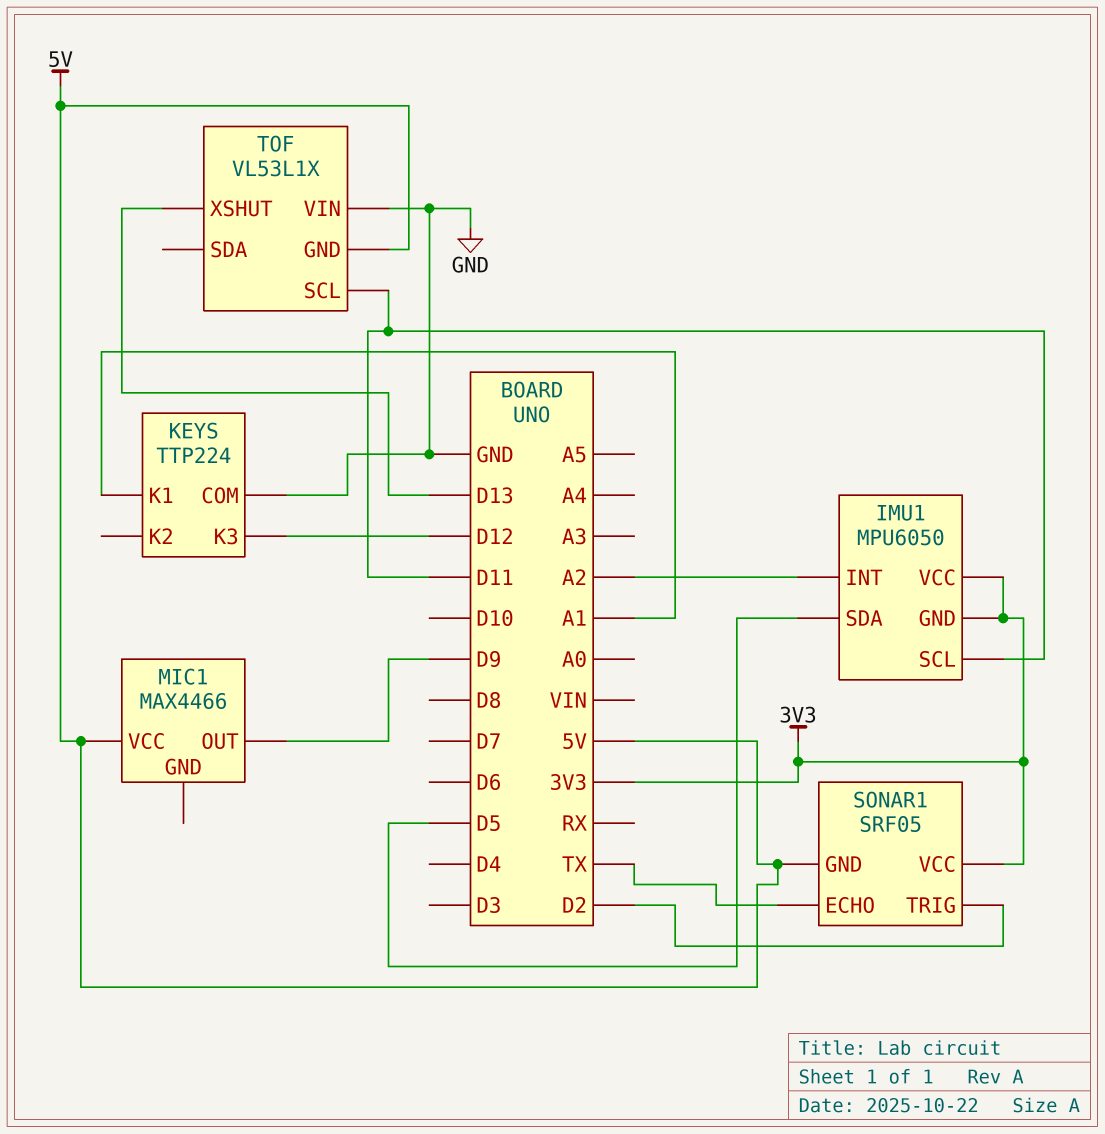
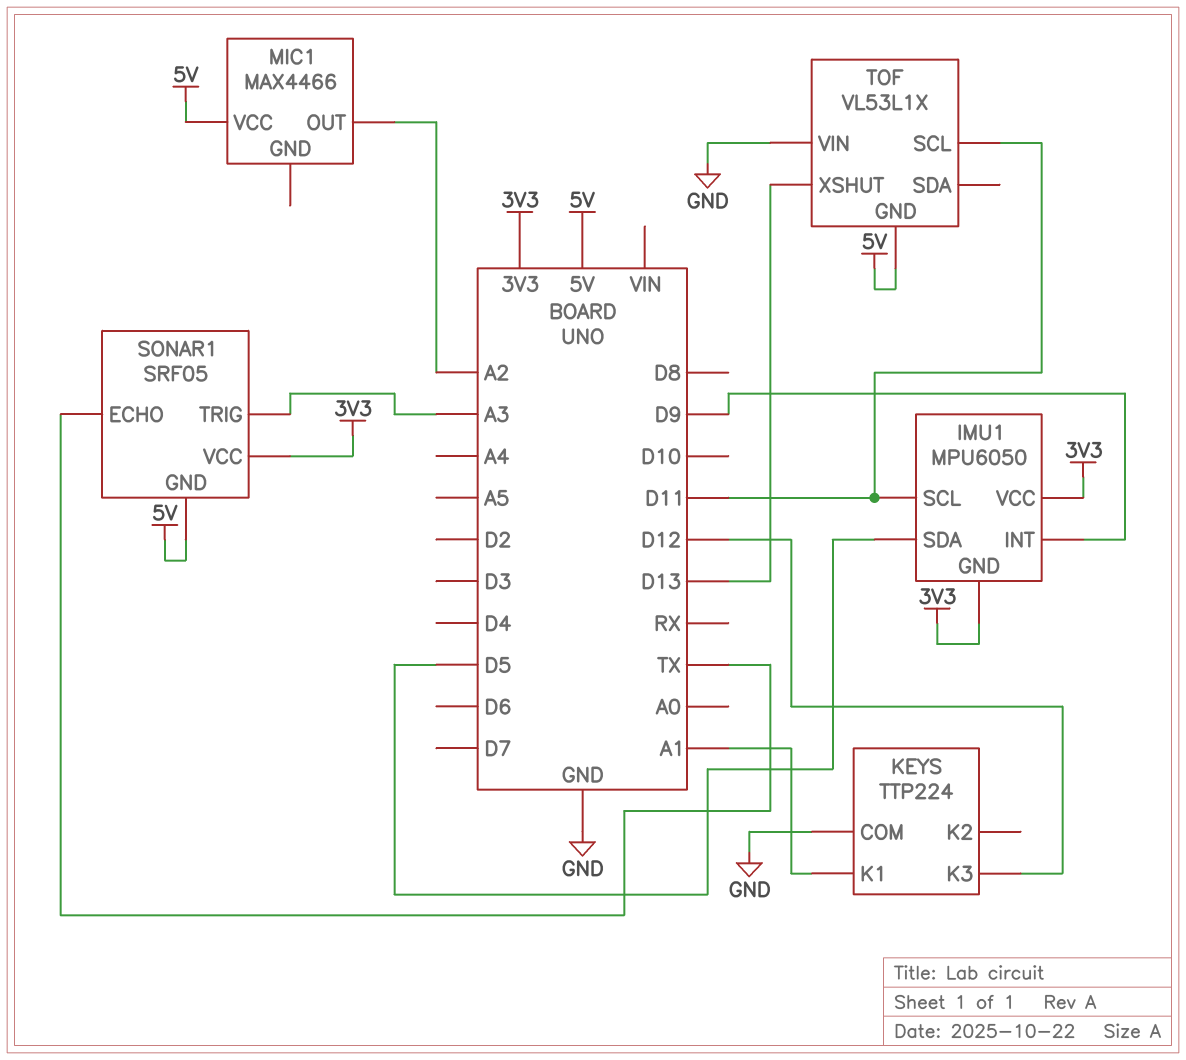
IMU1 pin INT: A2 -> D9
MIC1 pin OUT: D9 -> A2
SONAR1 pin TRIG: D2 -> A3

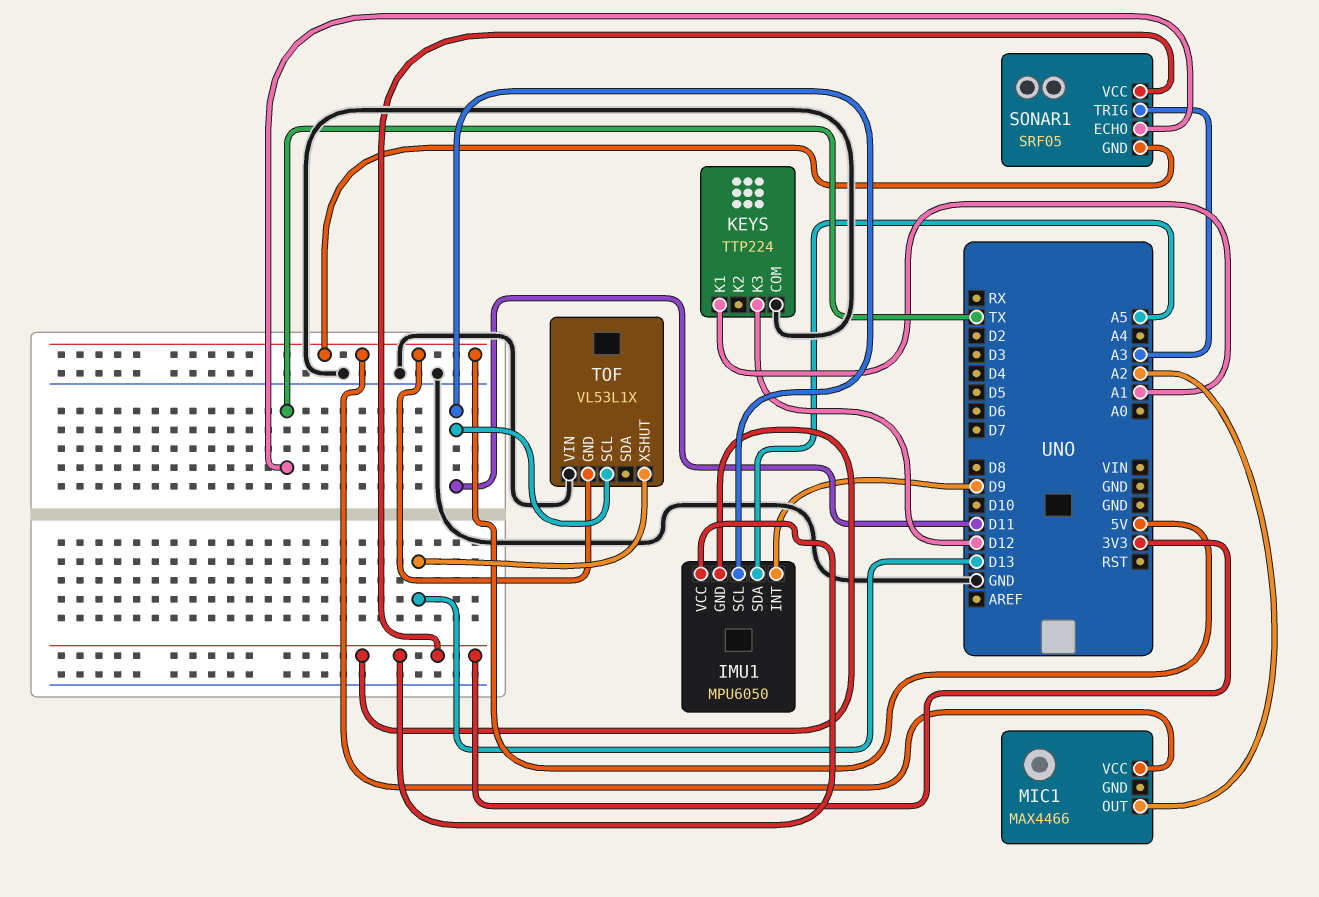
IMU1 pin SDA: D5 -> A5

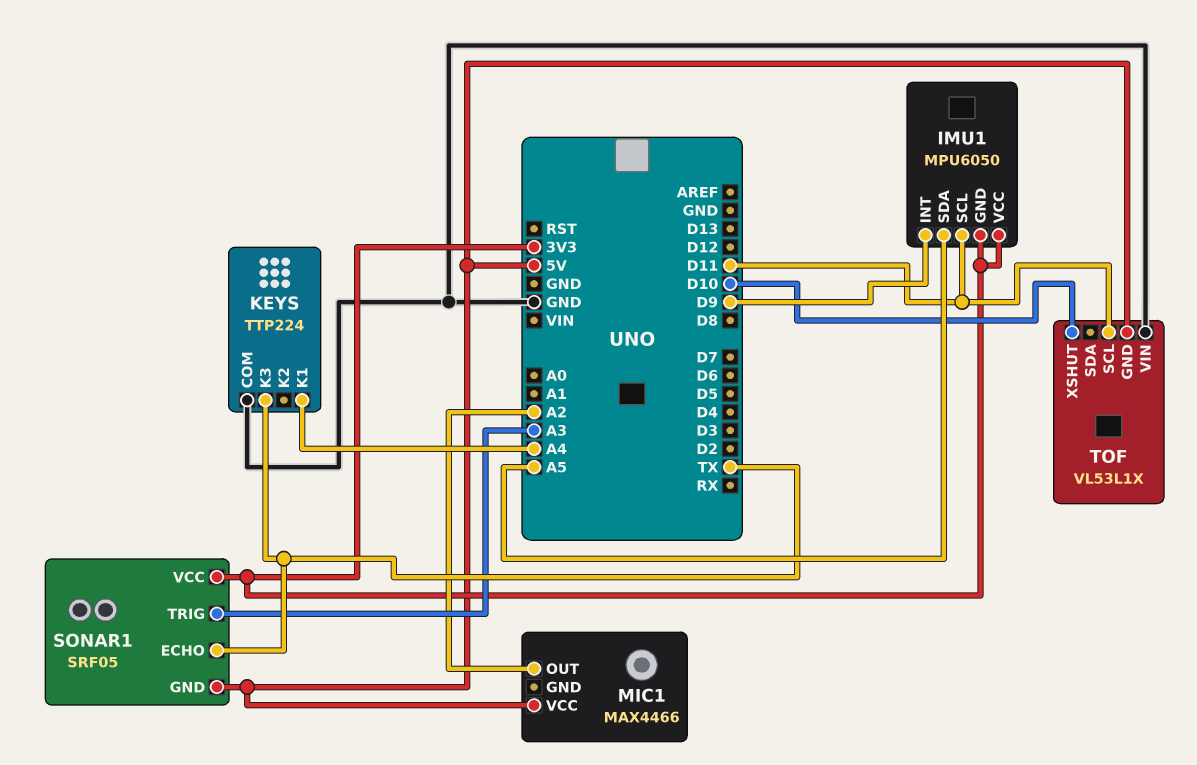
KEYS pin K1: A1 -> A4
KEYS pin K3: D12 -> TX
TOF pin XSHUT: D13 -> D10

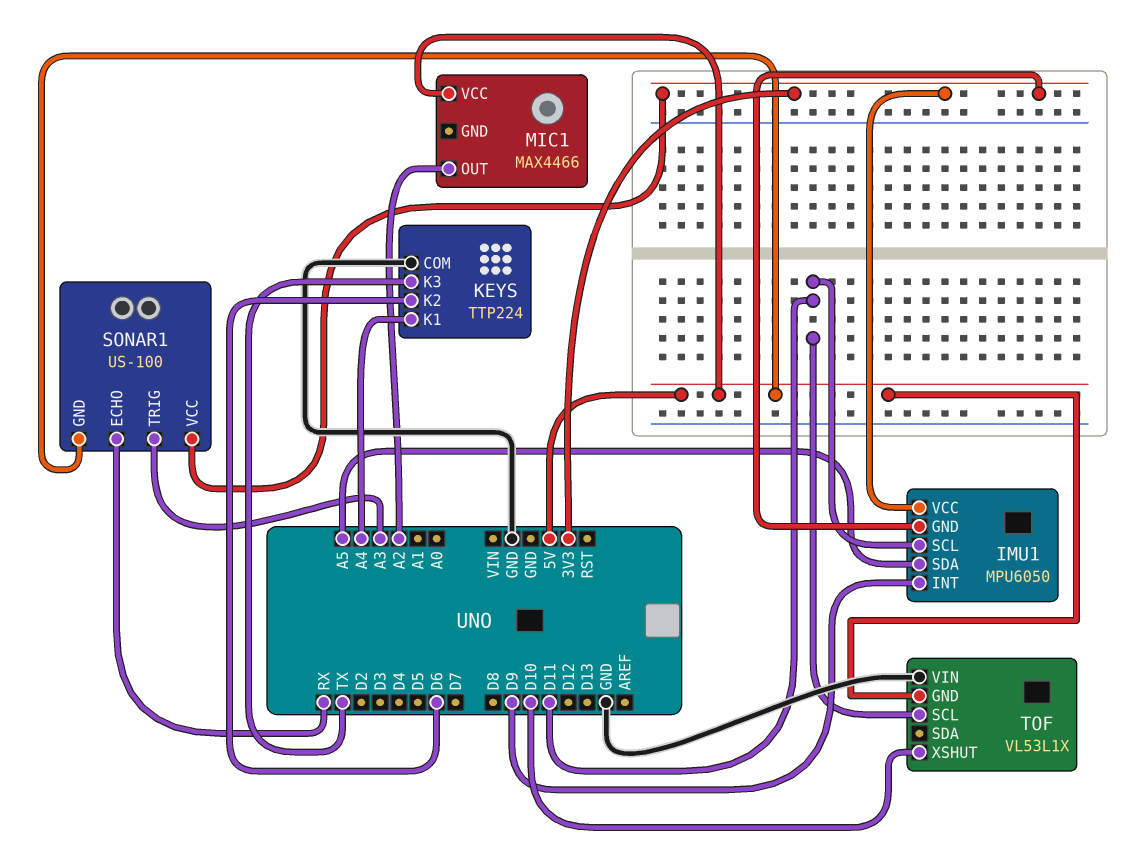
KEYS pin K2: none -> D6
SONAR1: SRF05 -> US-100
SONAR1 pin ECHO: TX -> RX

